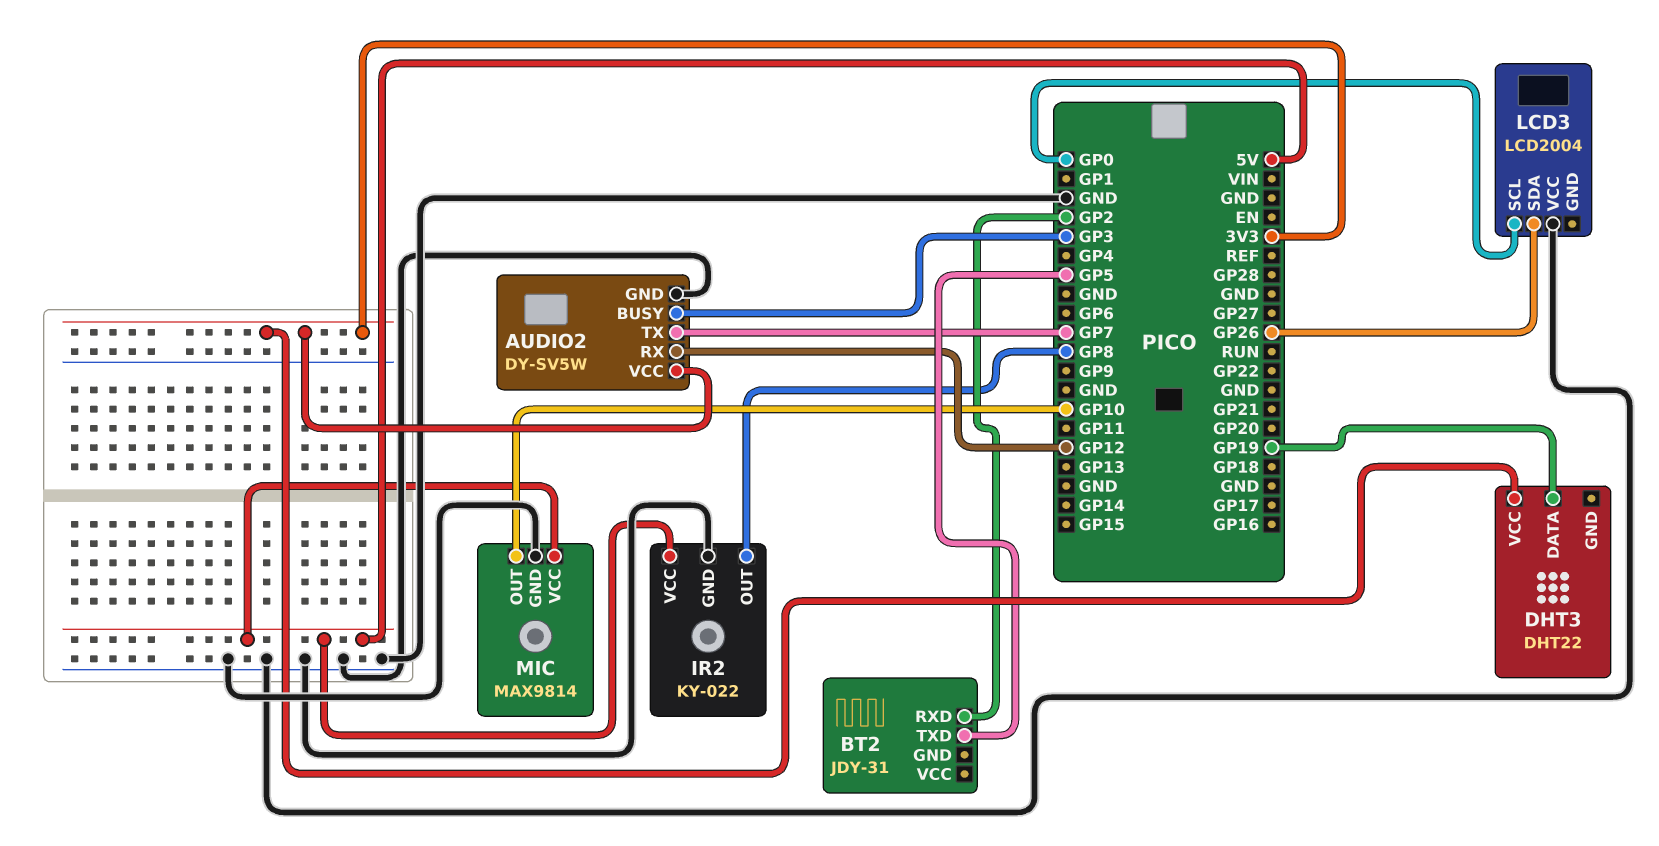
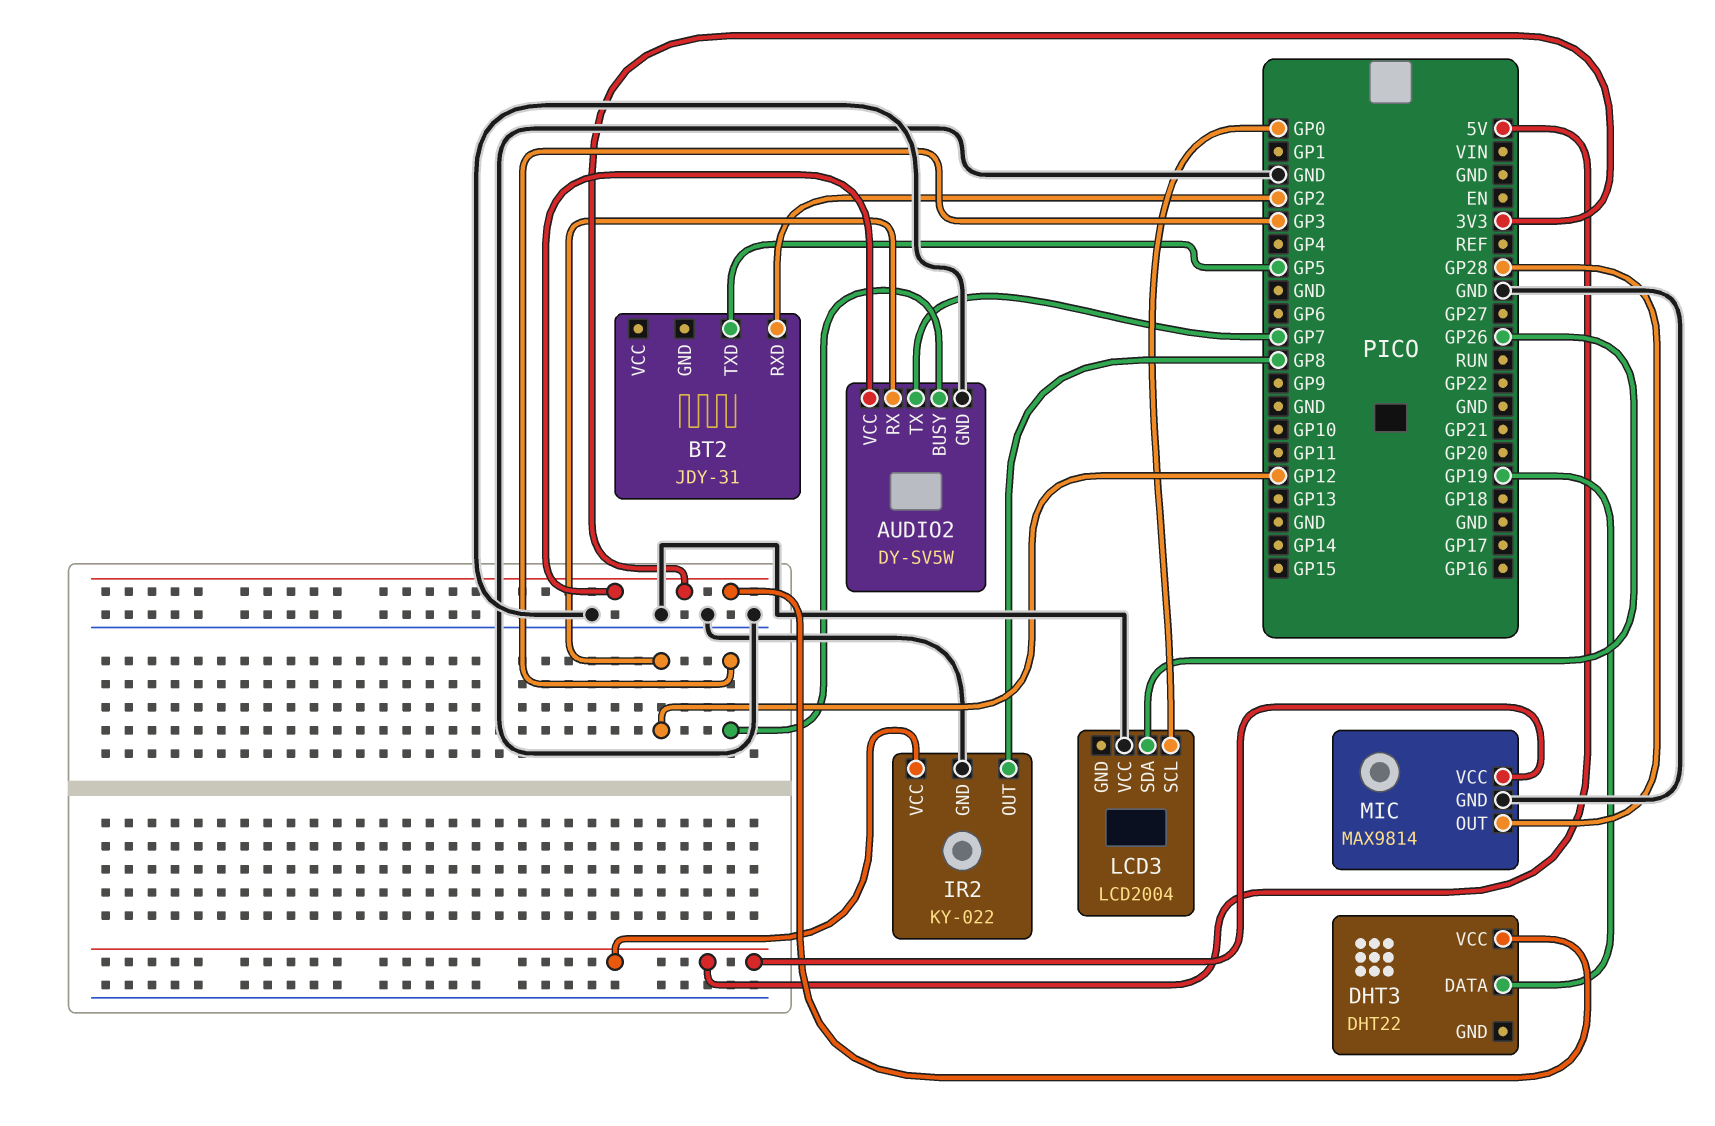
MIC pin OUT: GP10 -> GP28

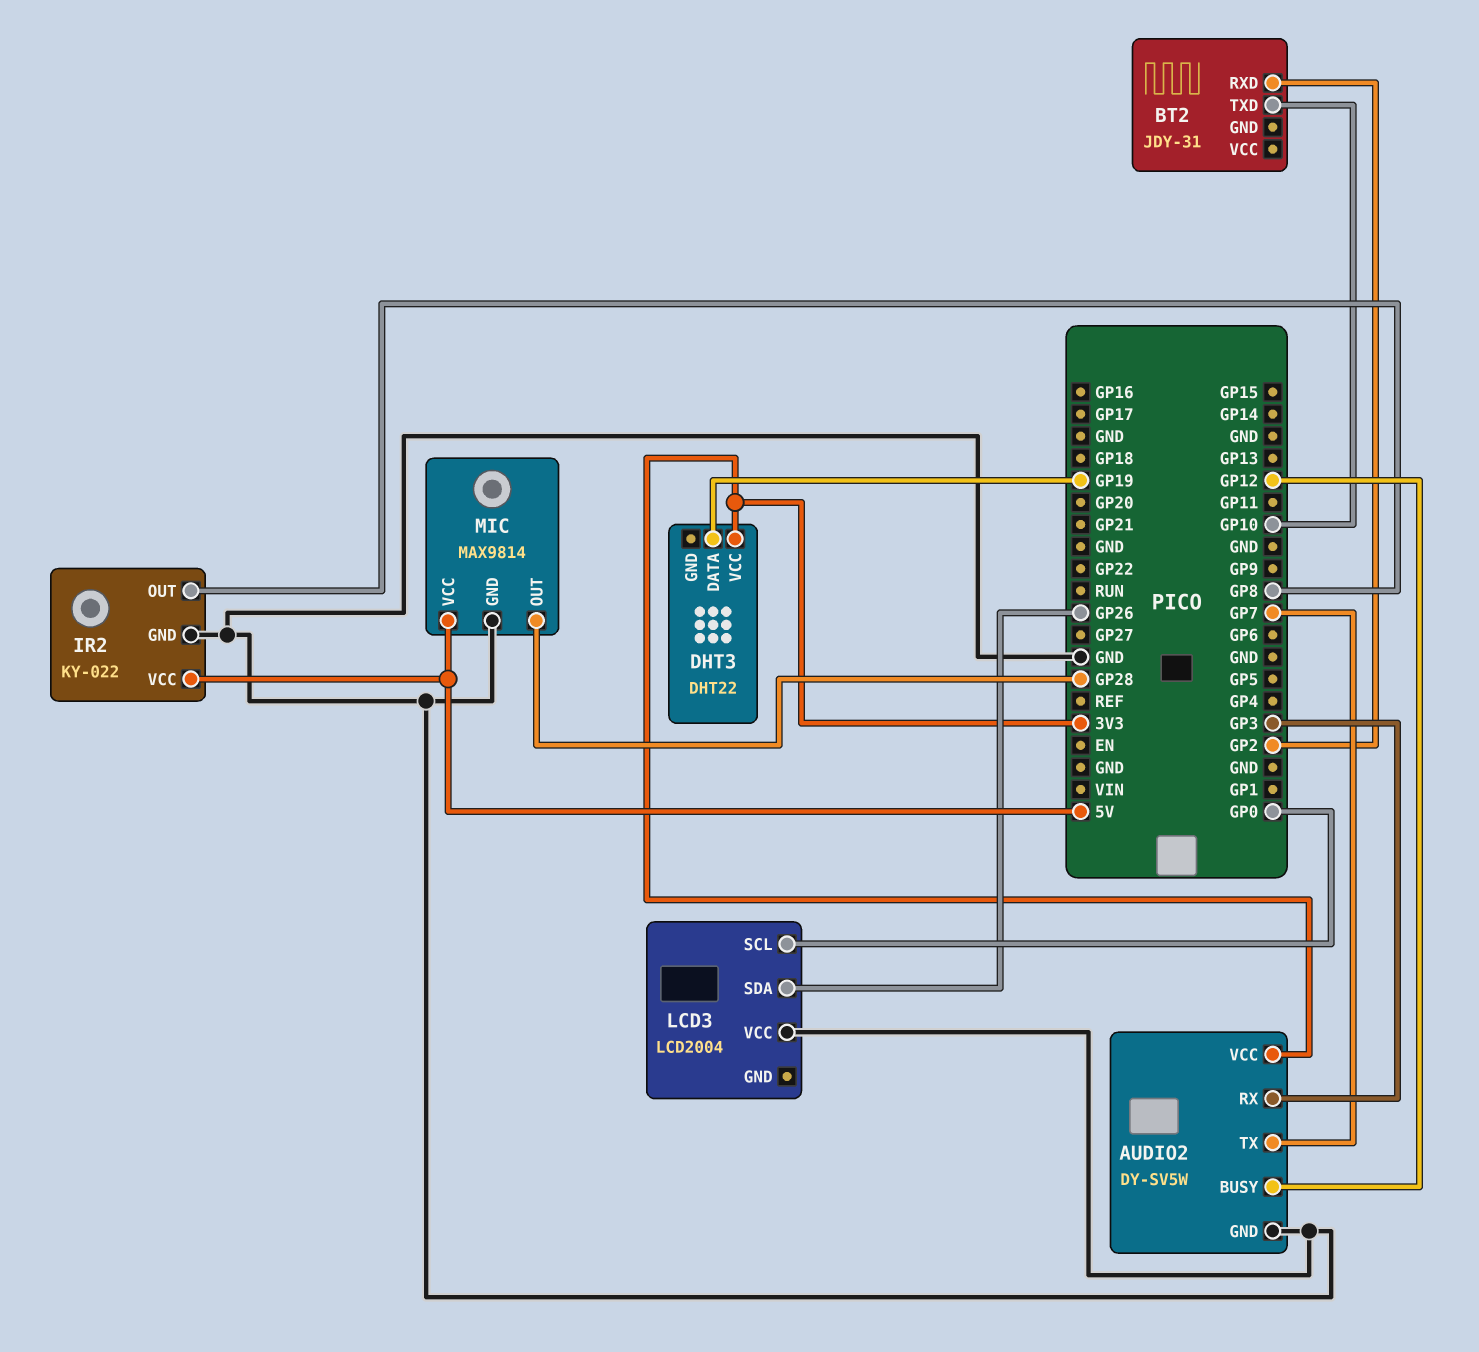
AUDIO2 pin BUSY: GP3 -> GP12
AUDIO2 pin RX: GP12 -> GP3
BT2 pin TXD: GP5 -> GP10

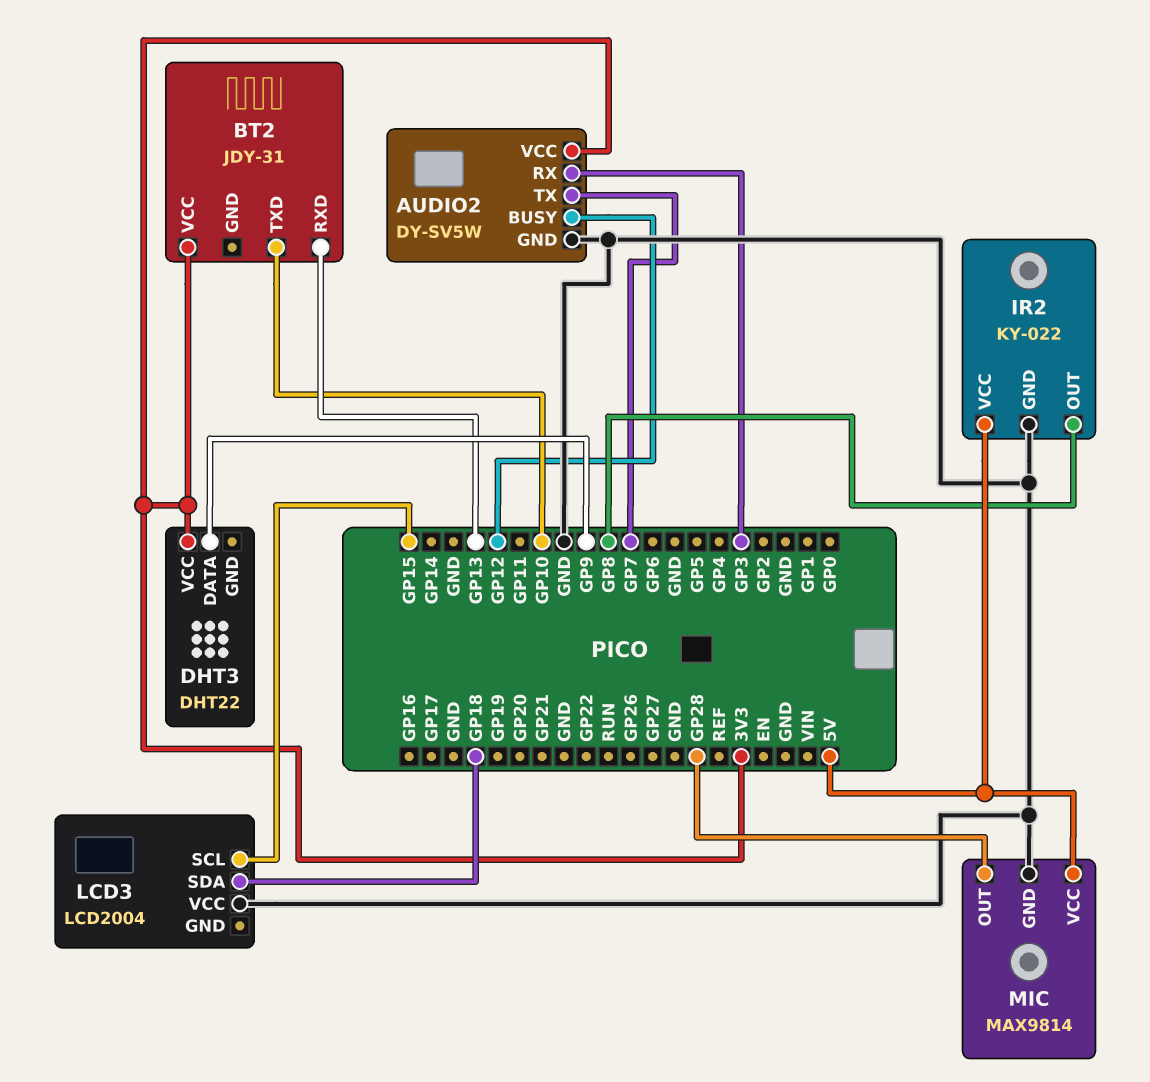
BT2 pin RXD: GP2 -> GP13
BT2 pin VCC: none -> 3V3
DHT3 pin DATA: GP19 -> GP9
LCD3 pin SCL: GP0 -> GP15
LCD3 pin SDA: GP26 -> GP18

